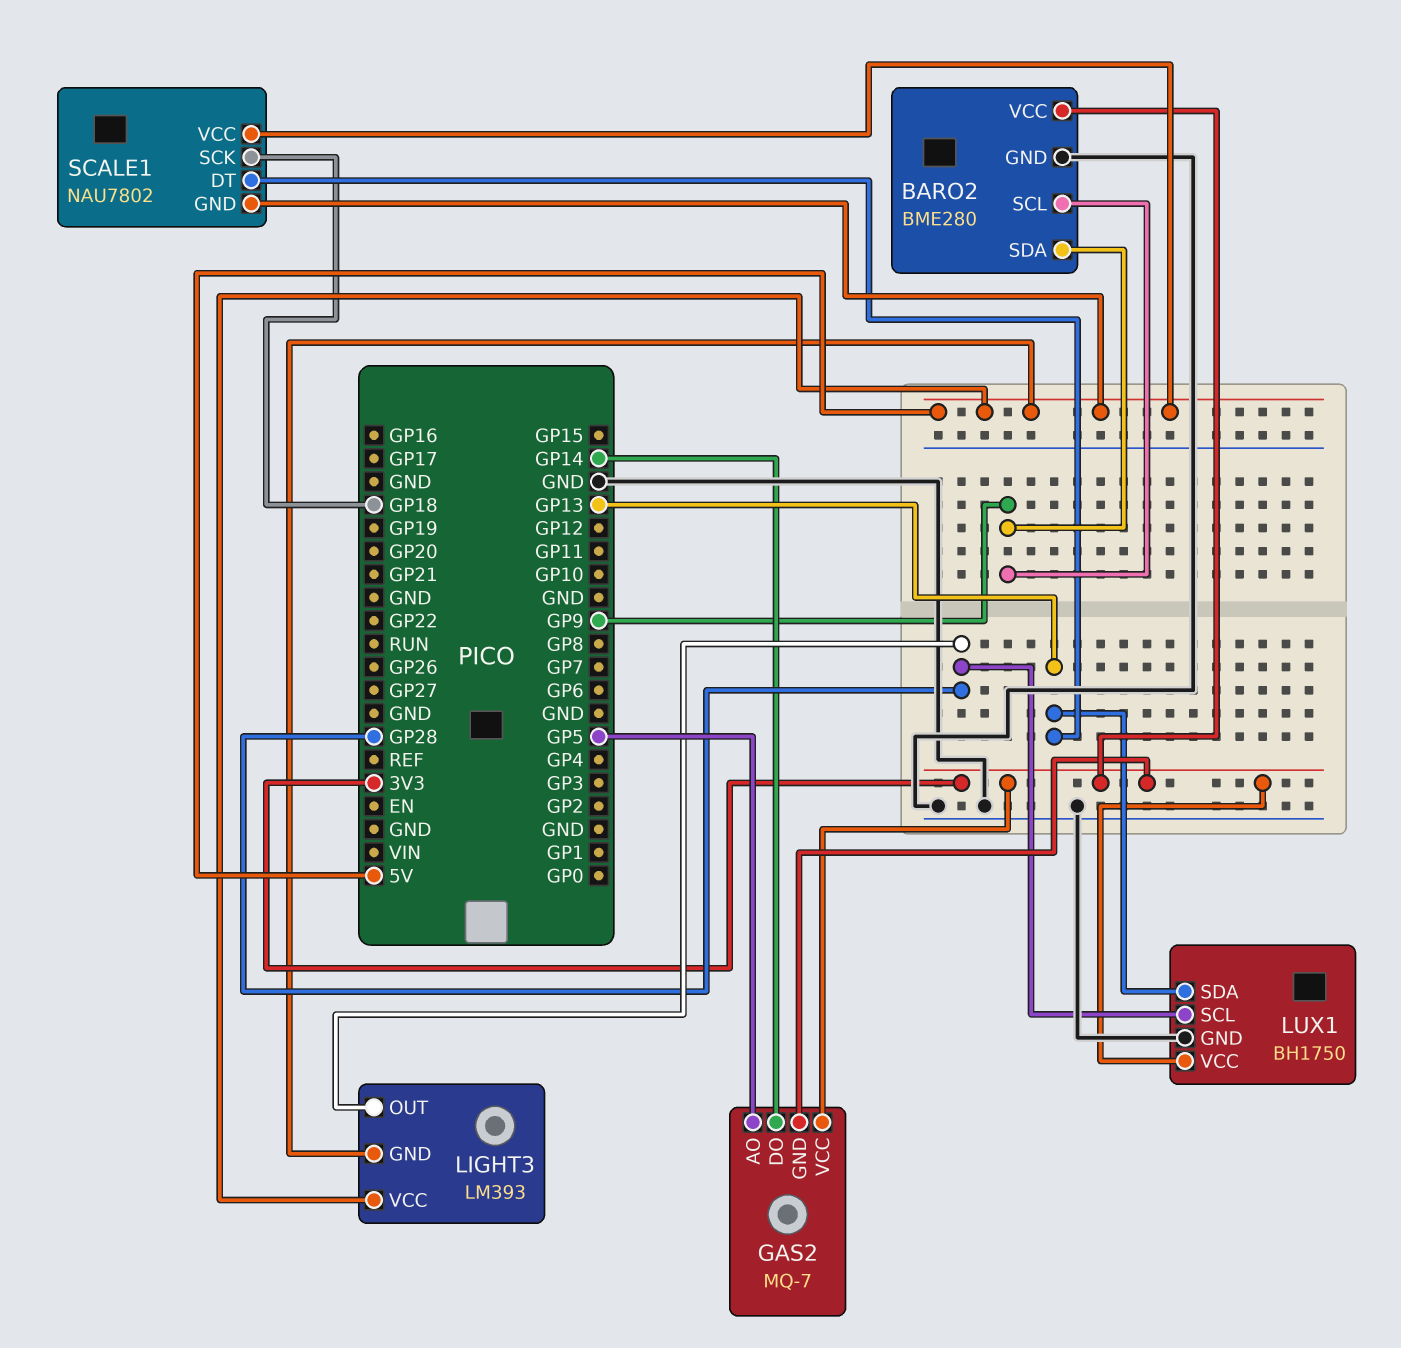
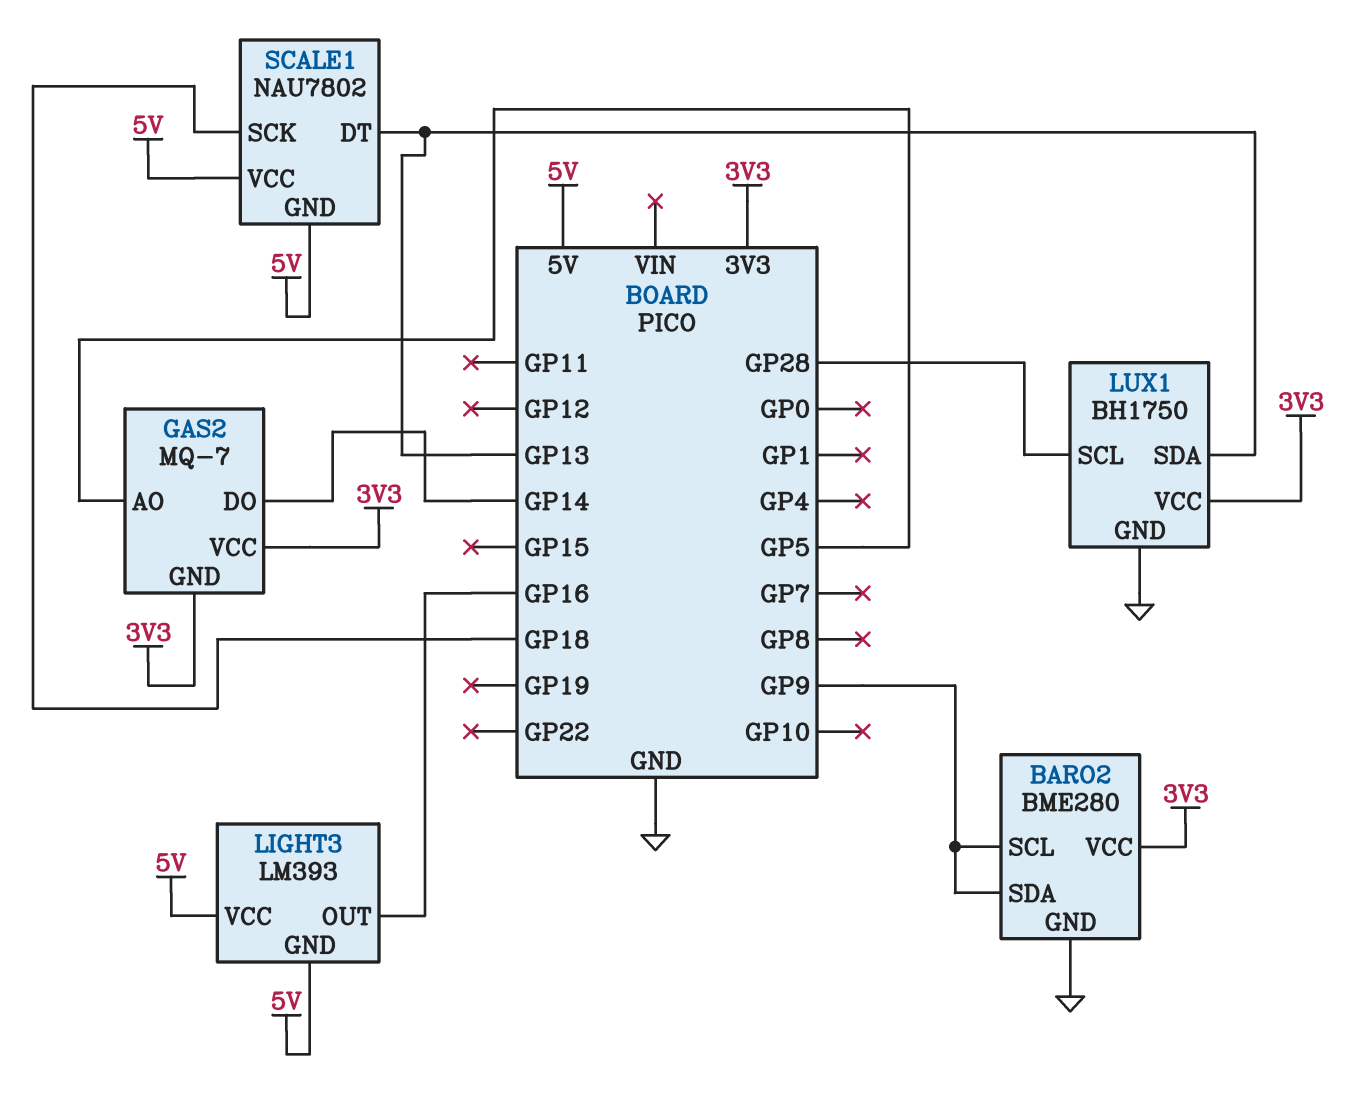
LIGHT3 pin OUT: GP28 -> GP16

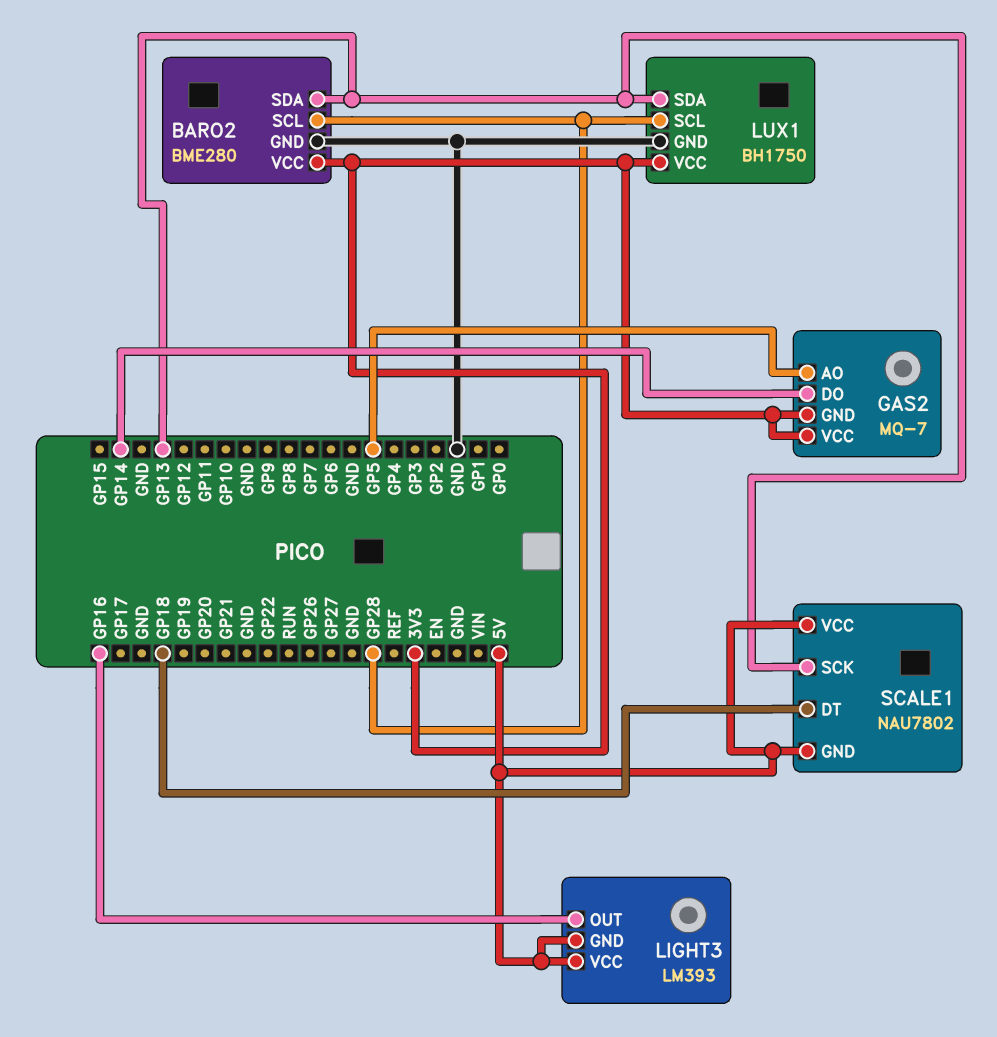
BARO2 pin SCL: GP9 -> GP28
BARO2 pin SDA: GP9 -> GP13
SCALE1 pin DT: GP13 -> GP18
SCALE1 pin SCK: GP18 -> GP13

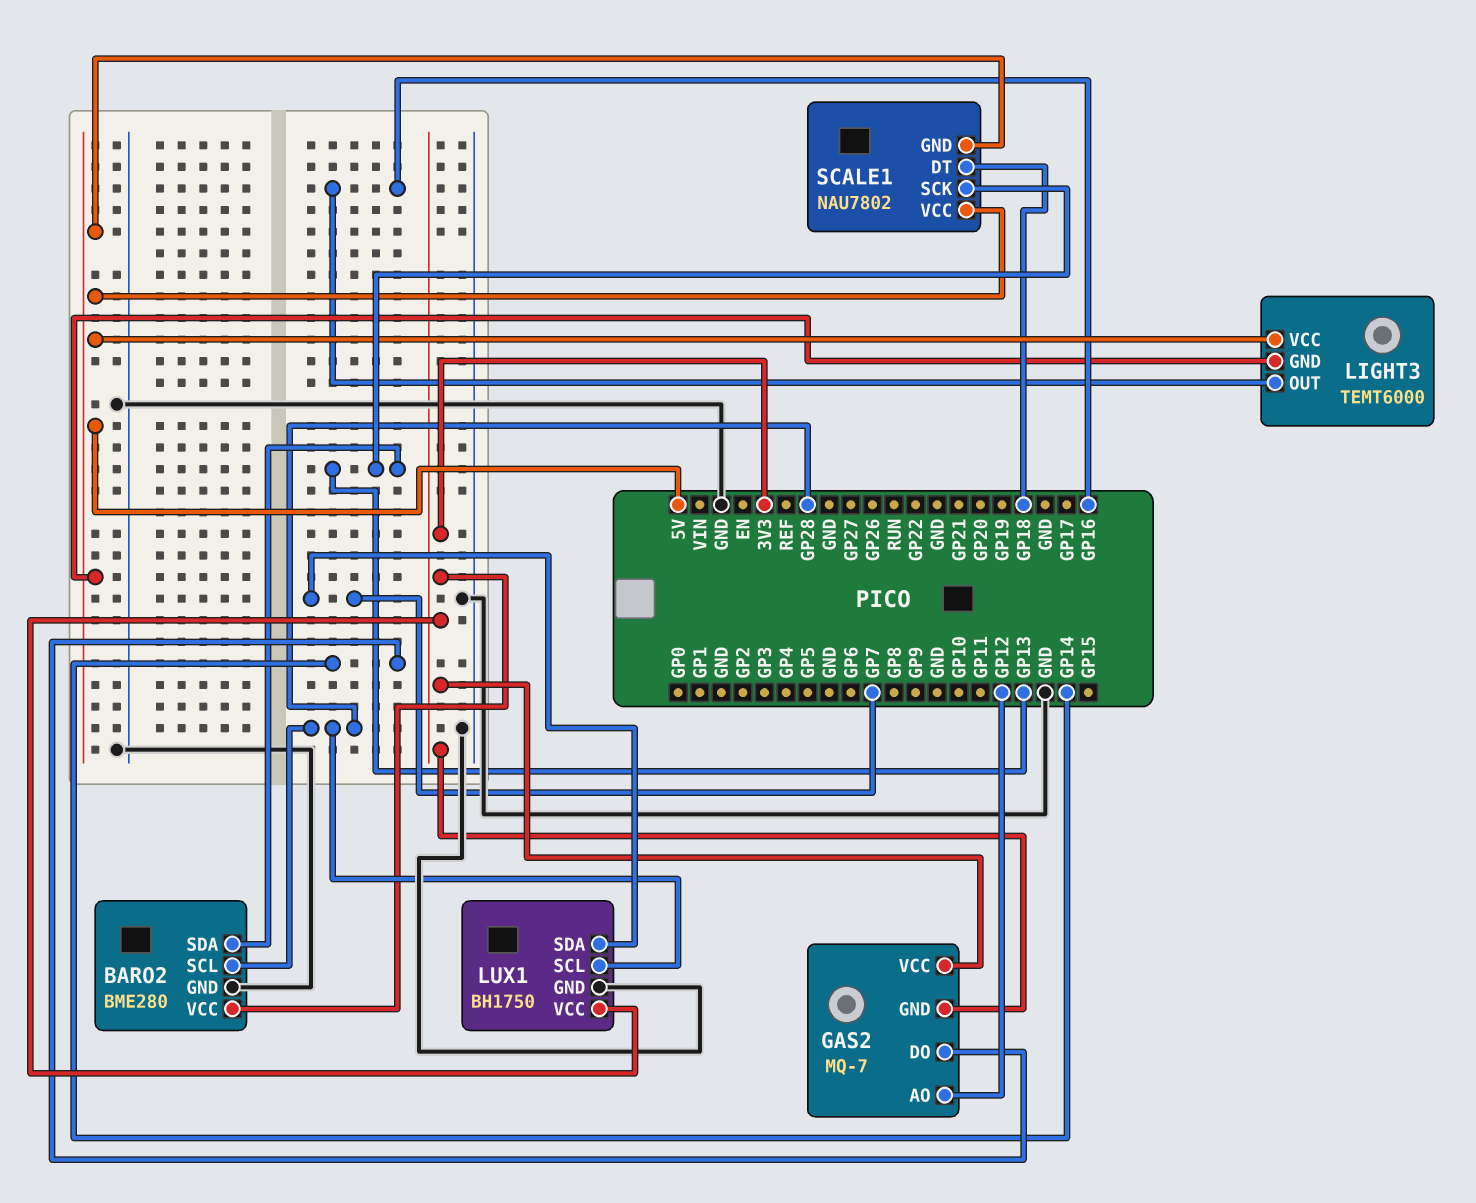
GAS2 pin AO: GP5 -> GP12
LIGHT3: LM393 -> TEMT6000
LUX1 pin SDA: GP13 -> GP7

